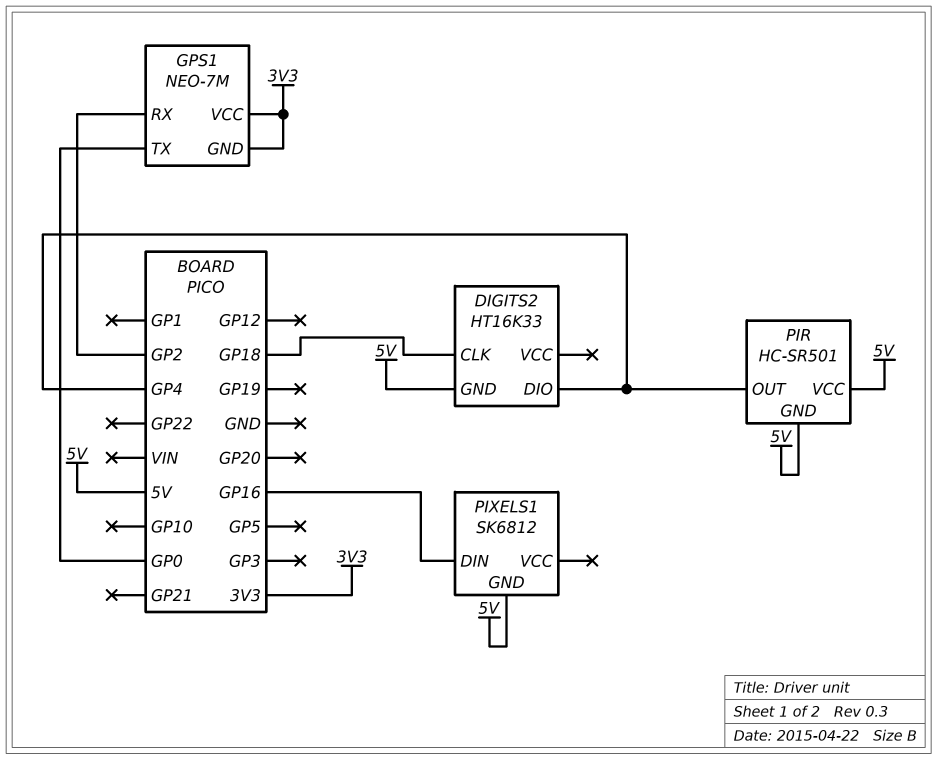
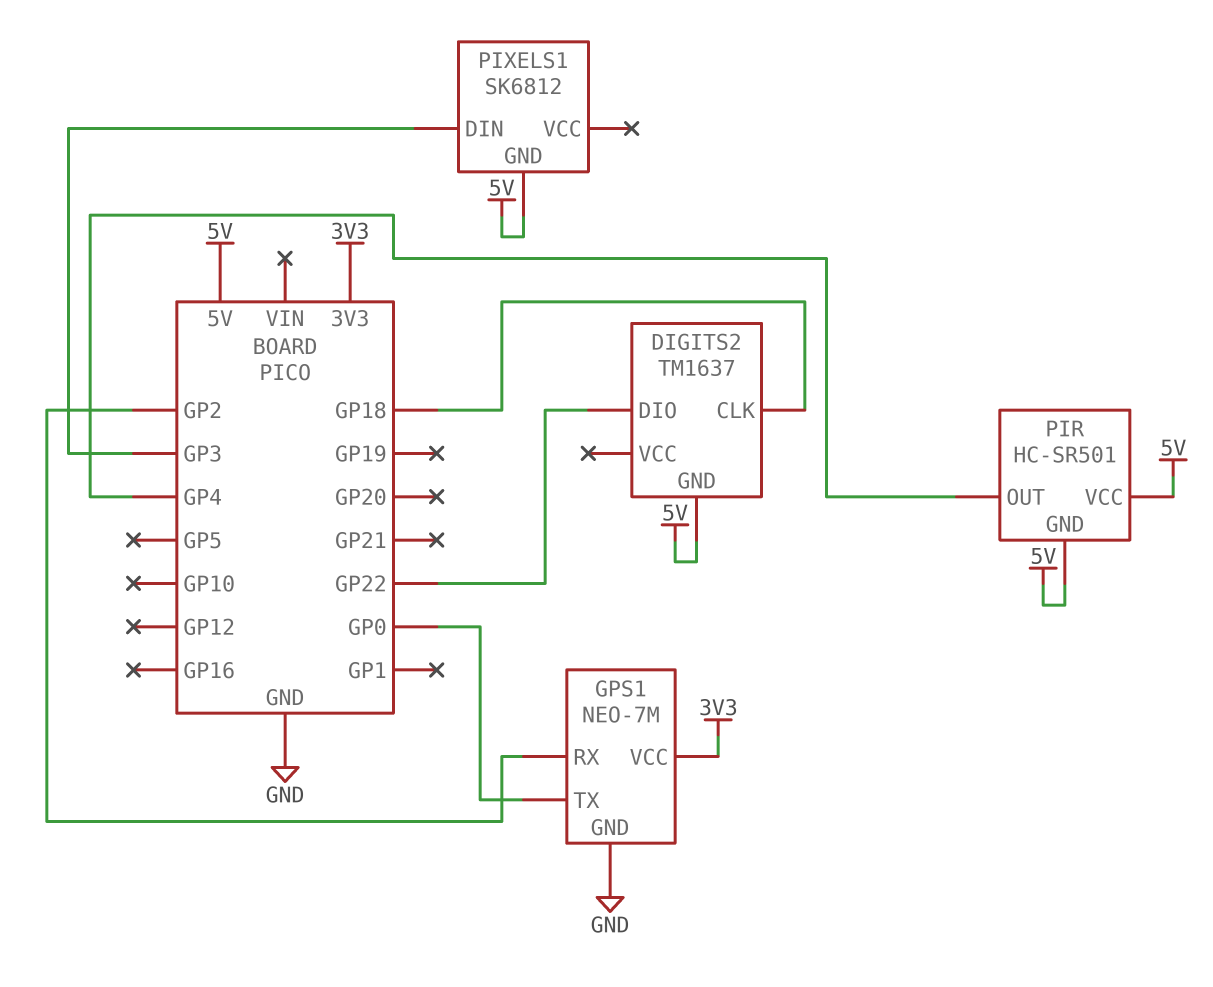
DIGITS2: HT16K33 -> TM1637
DIGITS2 pin DIO: GP4 -> GP22
GPS1 pin GND: 3V3 -> GND
PIXELS1 pin DIN: GP16 -> GP3

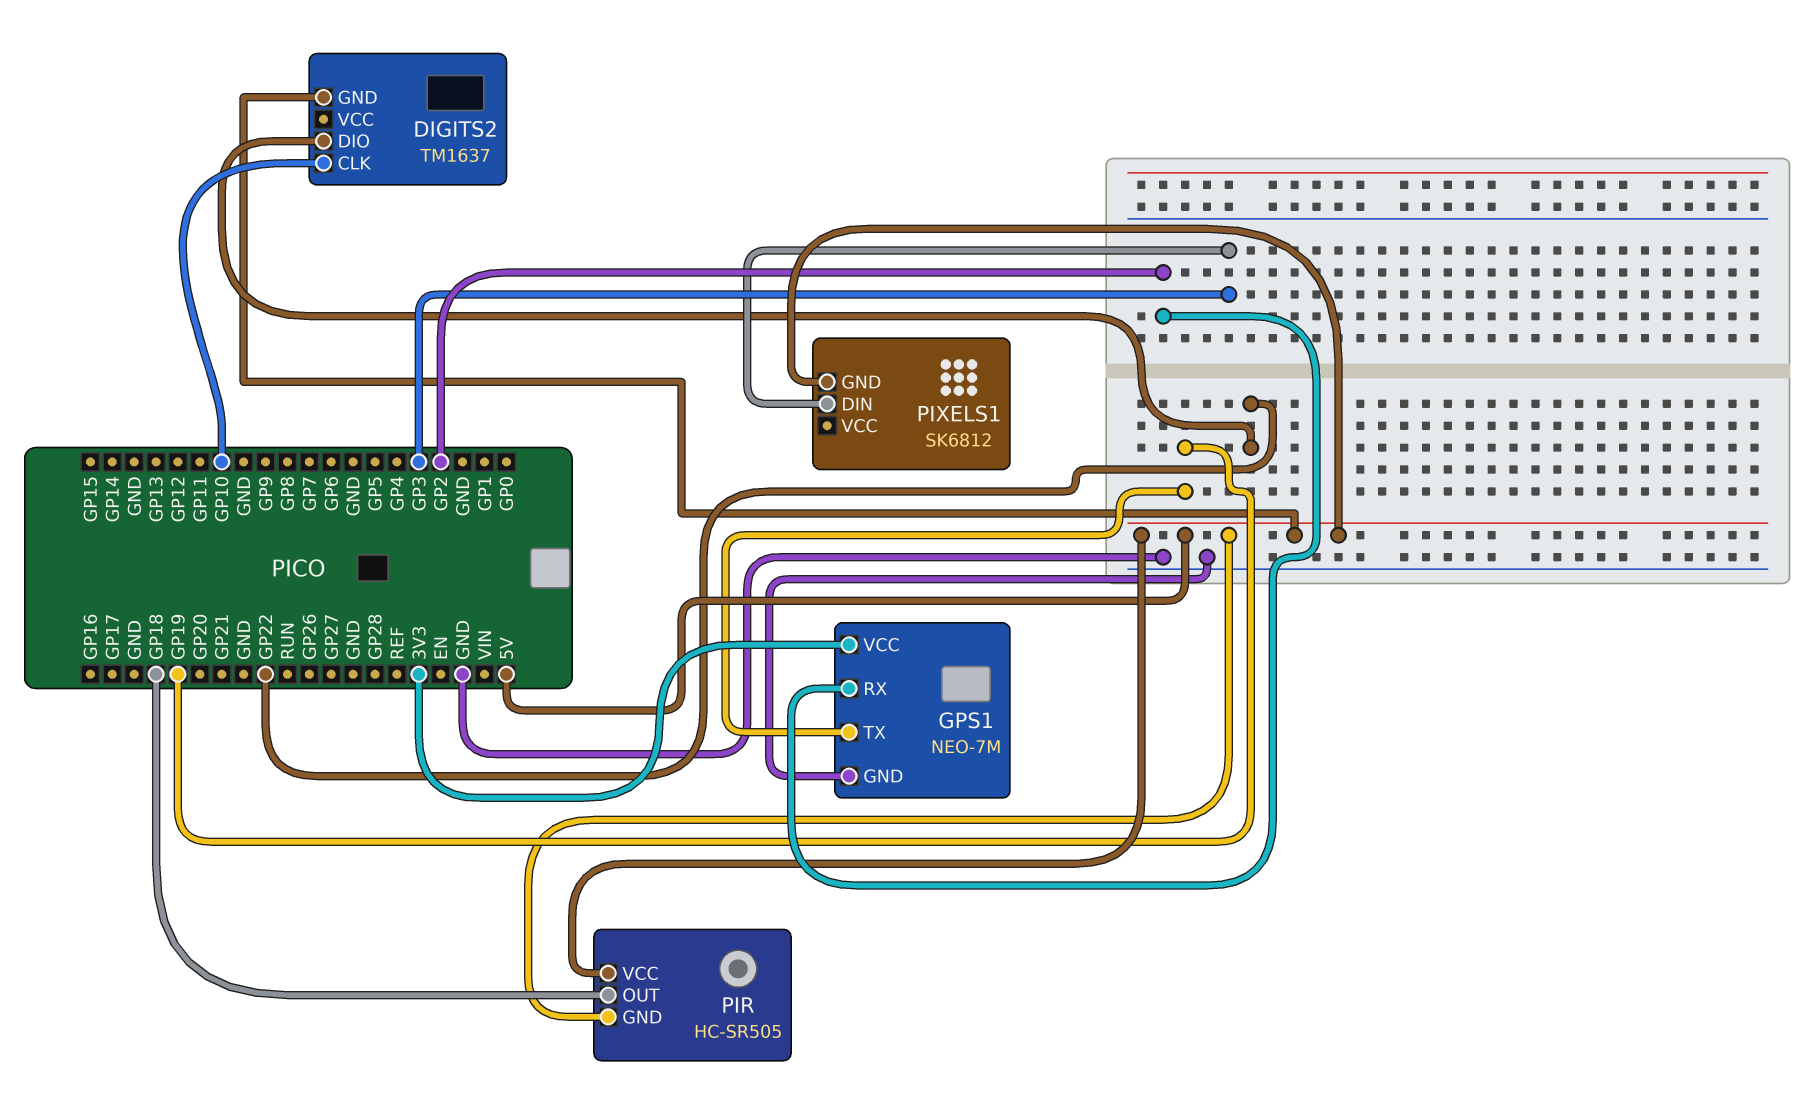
DIGITS2 pin CLK: GP18 -> GP10
GPS1 pin TX: GP0 -> GP19
PIR: HC-SR501 -> HC-SR505
PIR pin OUT: GP4 -> GP18

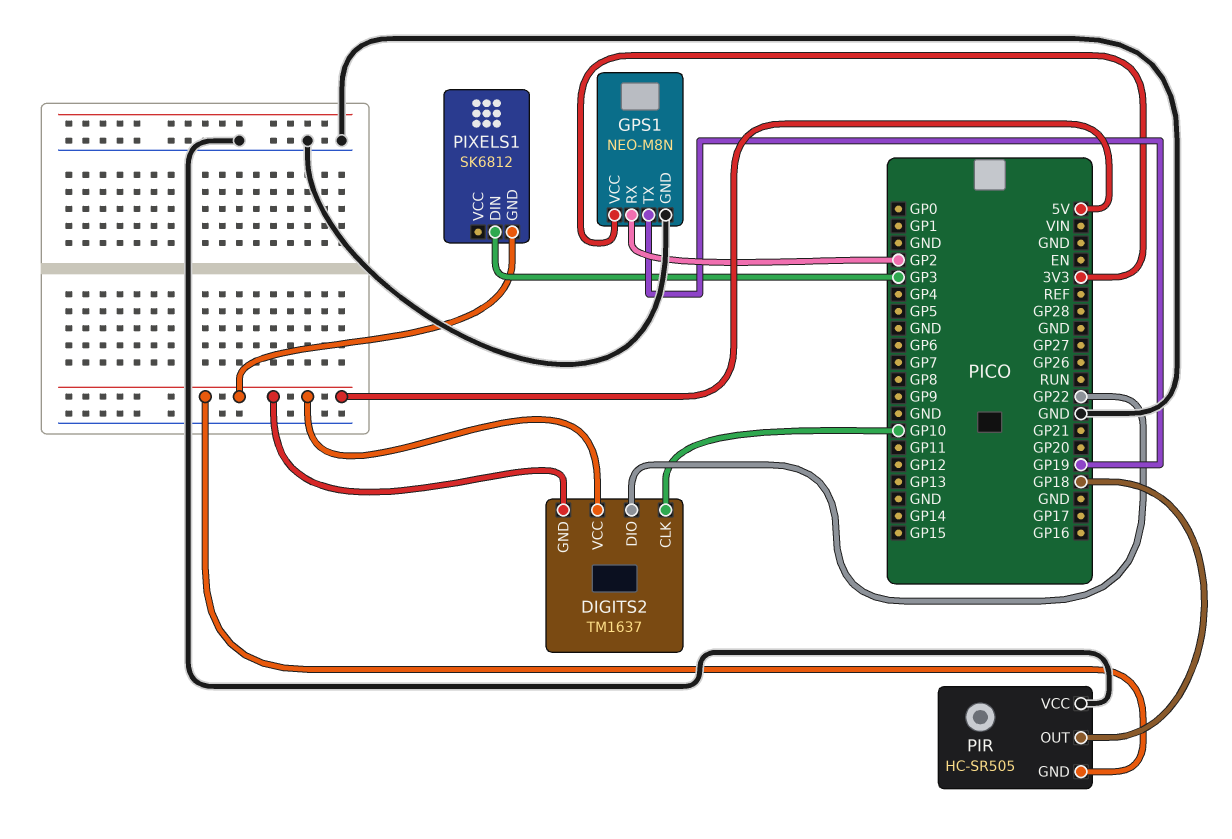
DIGITS2 pin VCC: none -> 5V
GPS1: NEO-7M -> NEO-M8N
PIR pin VCC: 5V -> GND

